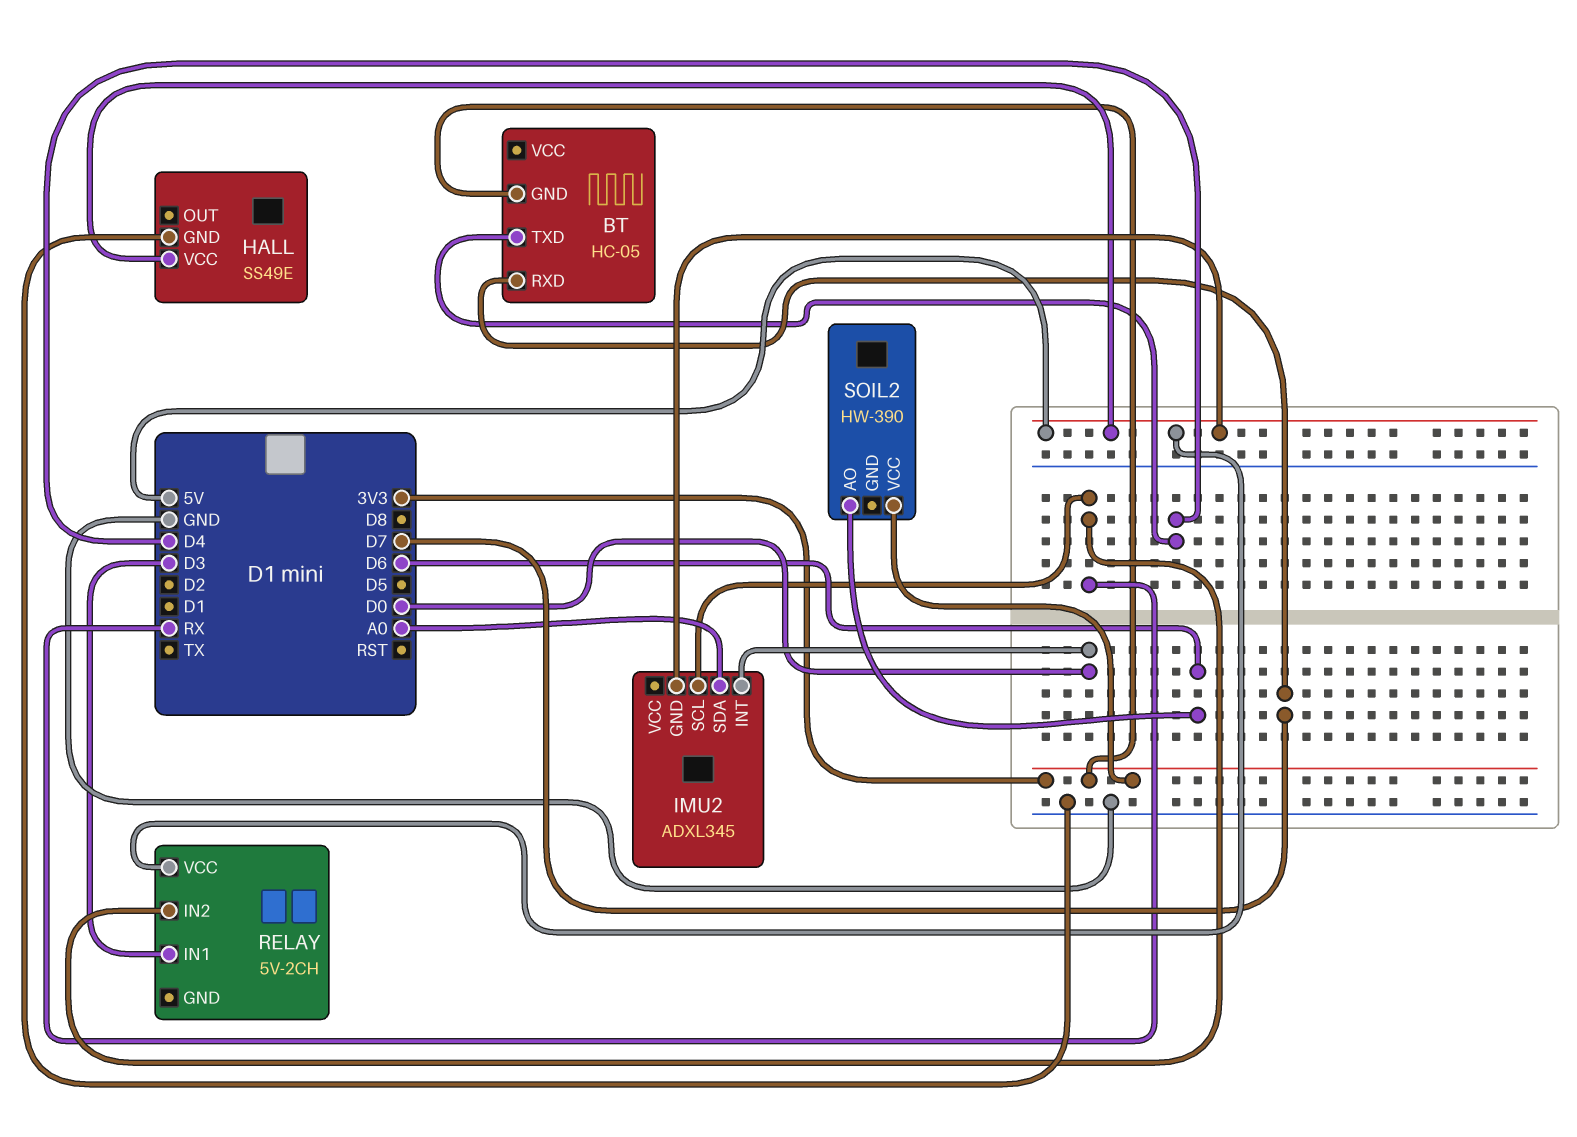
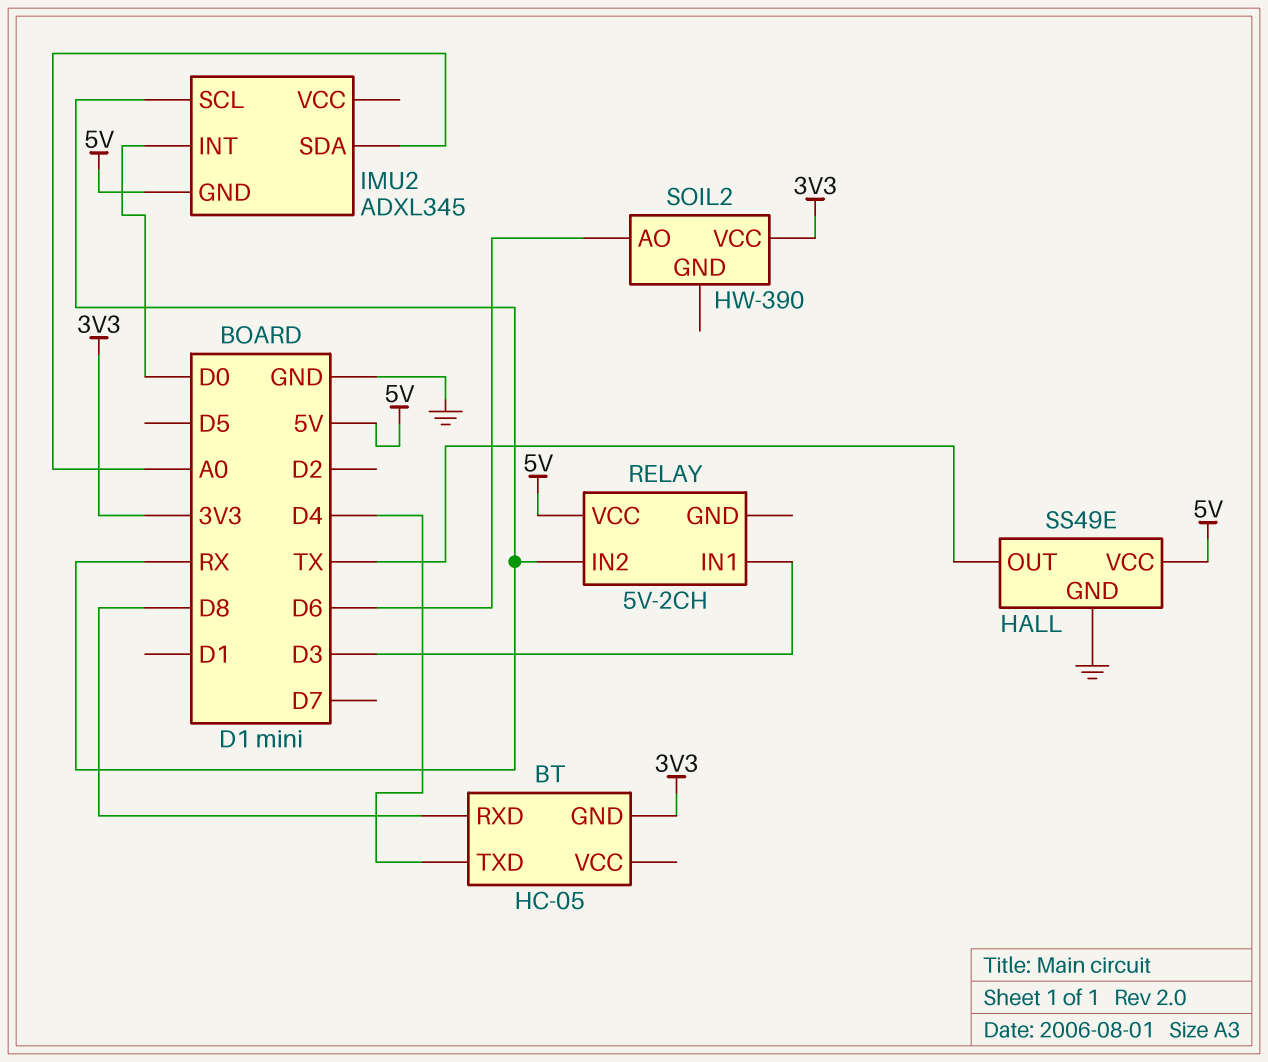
BT pin RXD: D7 -> D8
HALL pin OUT: none -> TX

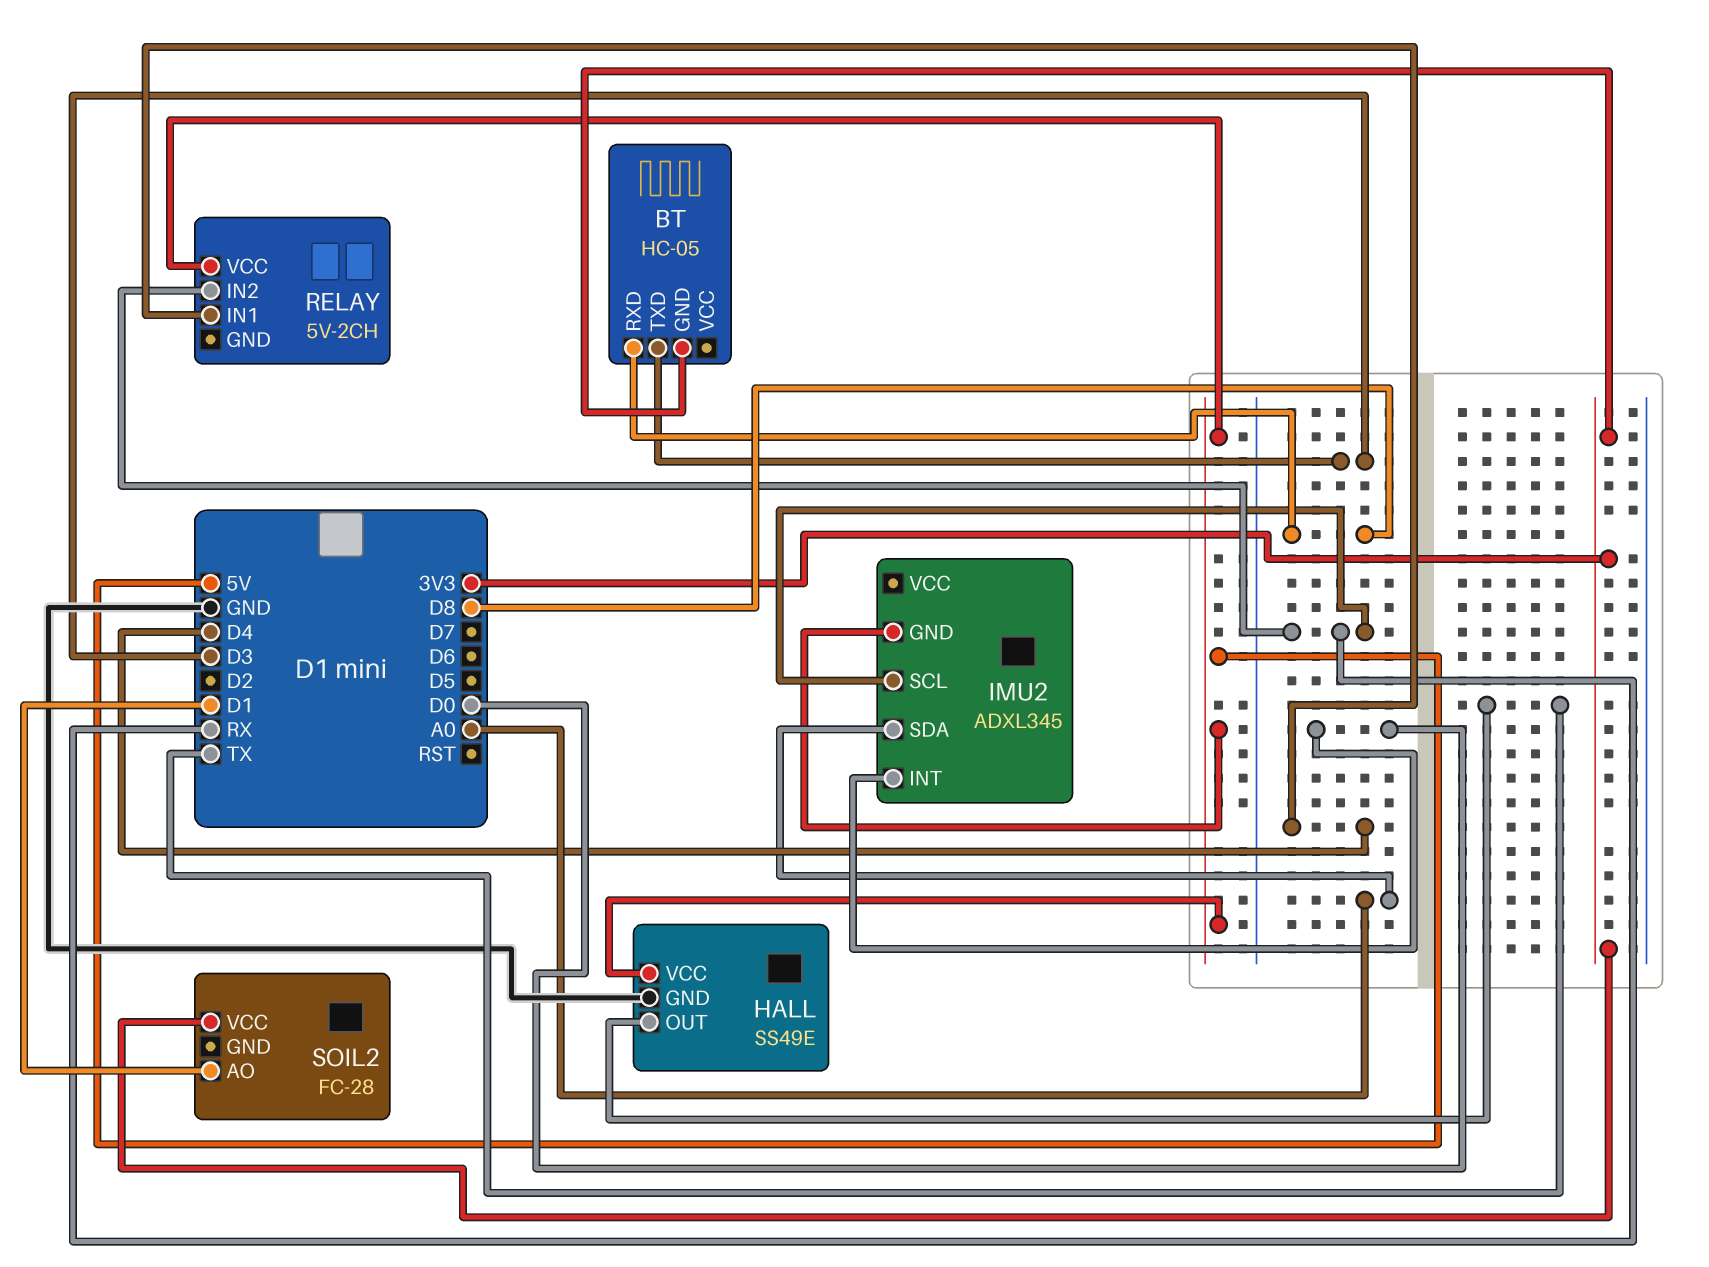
BT pin TXD: D4 -> D3
RELAY pin IN1: D3 -> D4
SOIL2: HW-390 -> FC-28
SOIL2 pin AO: D6 -> D1

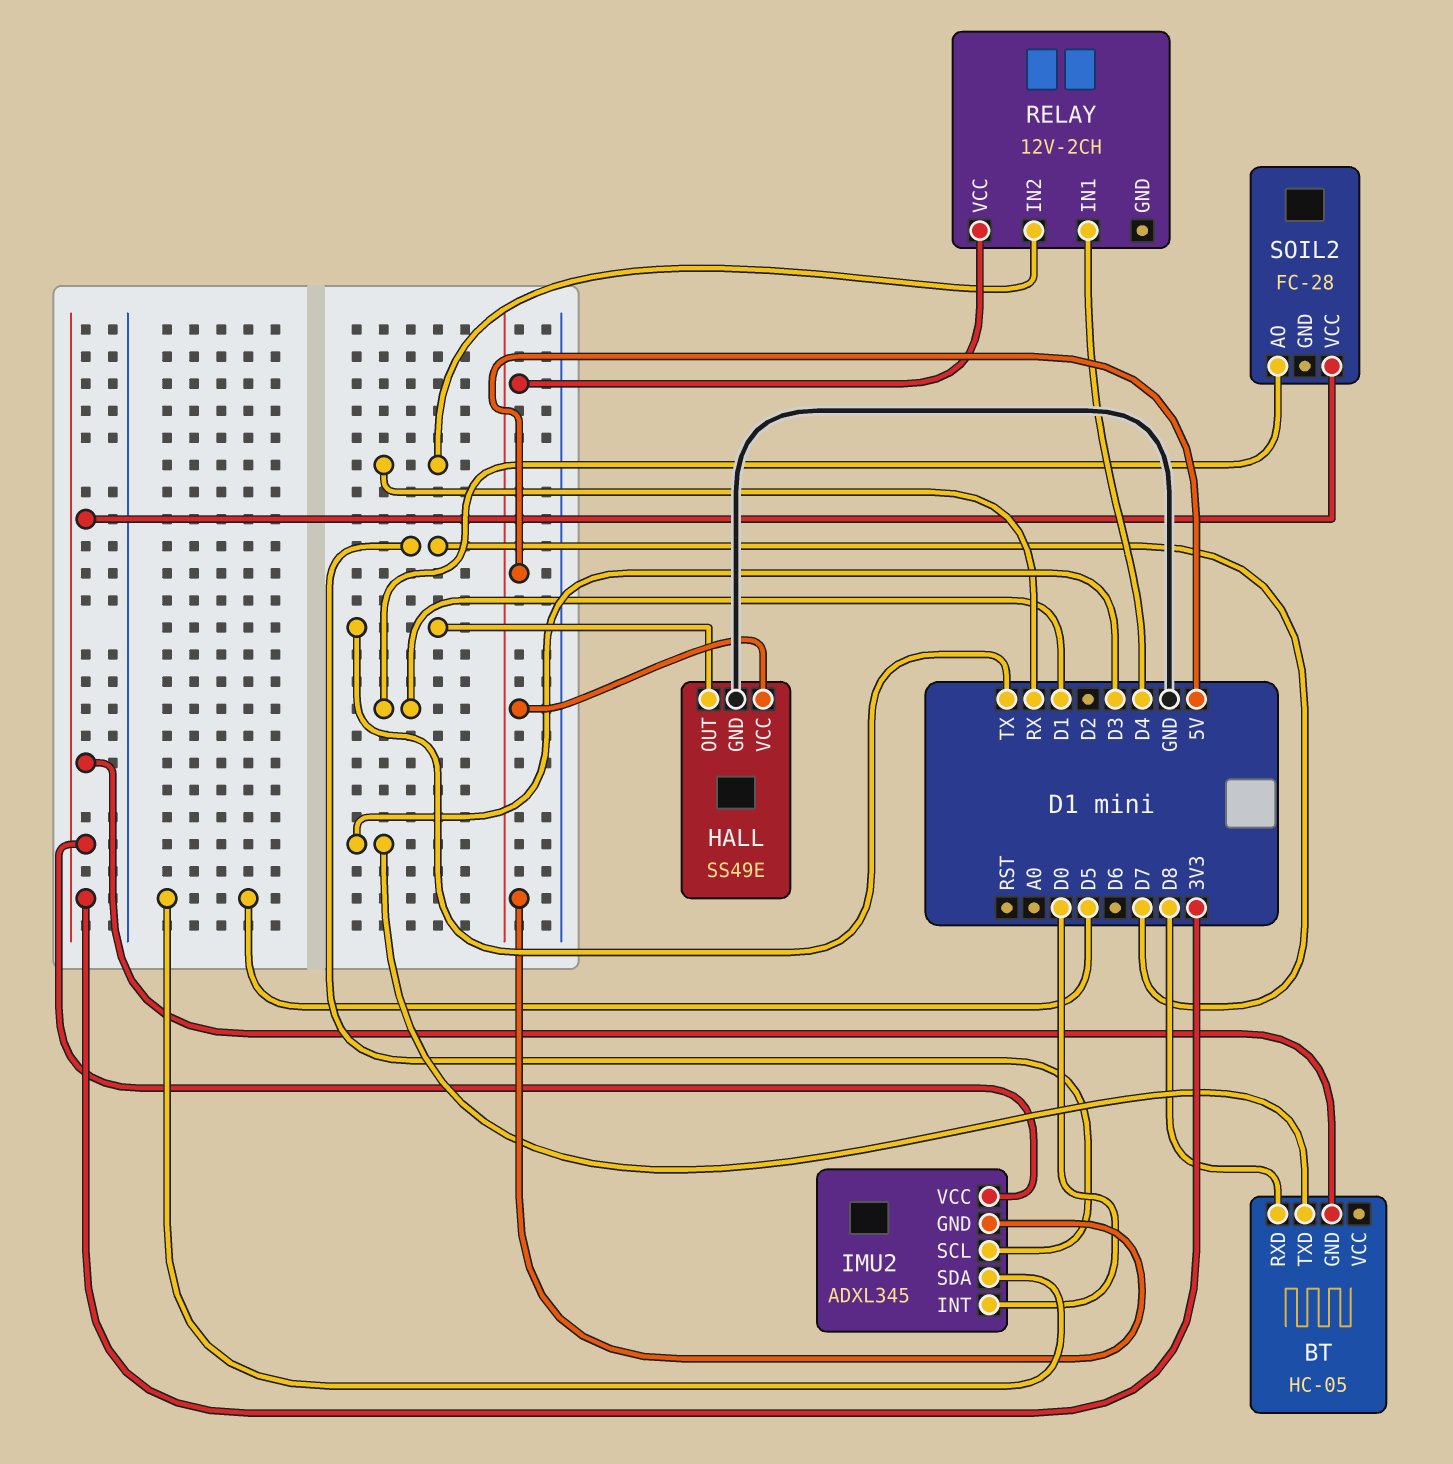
IMU2 pin SCL: RX -> D7
IMU2 pin SDA: A0 -> D5
IMU2 pin VCC: none -> 3V3
RELAY: 5V-2CH -> 12V-2CH

